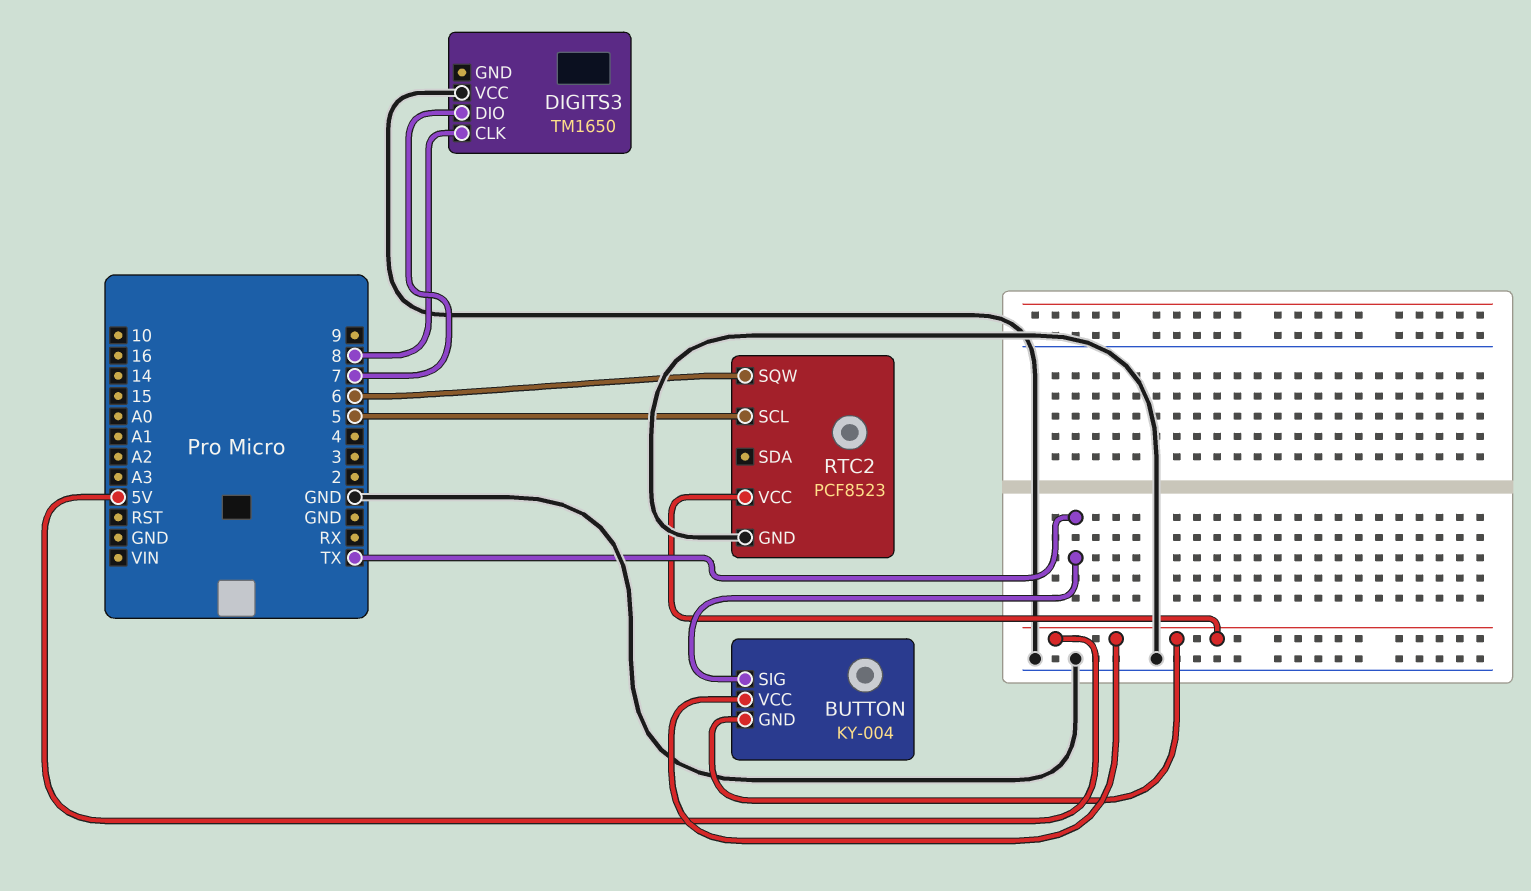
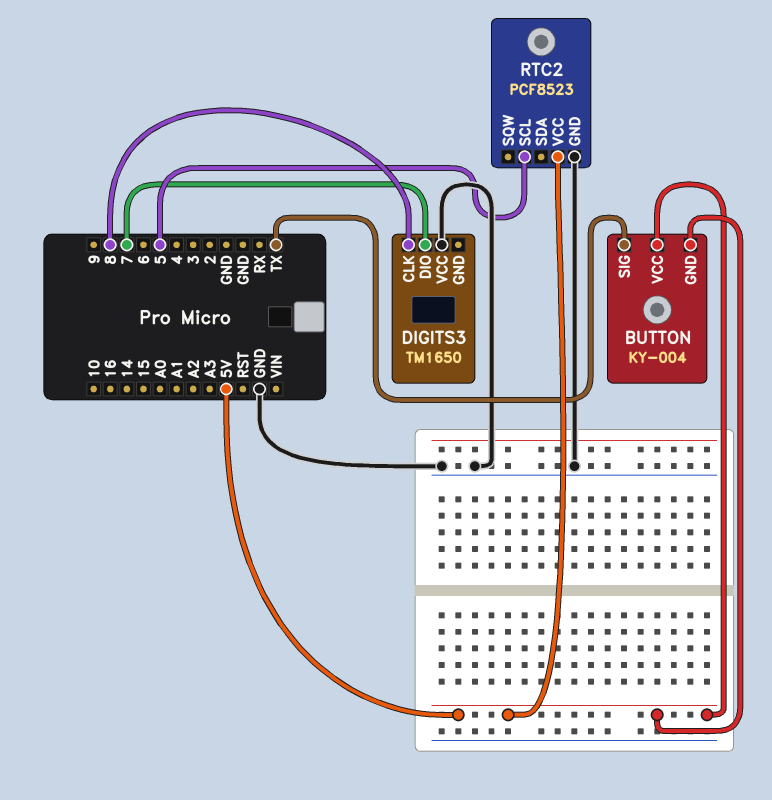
RTC2 pin SQW: 6 -> none

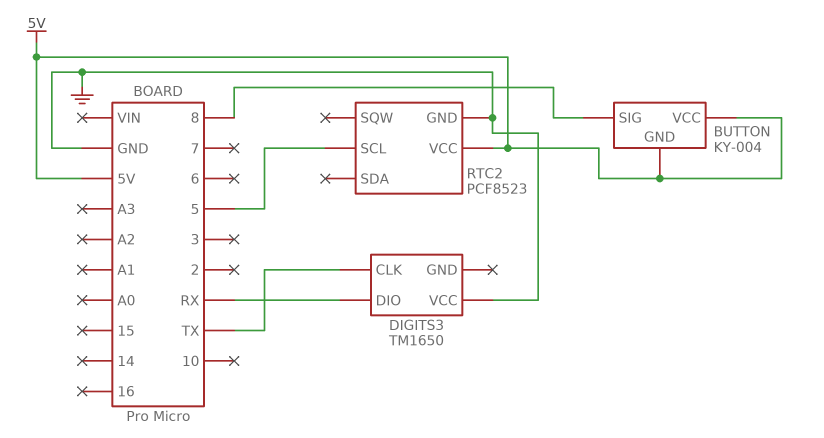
BUTTON pin SIG: TX -> 8
DIGITS3 pin CLK: 8 -> TX
DIGITS3 pin DIO: 7 -> RX

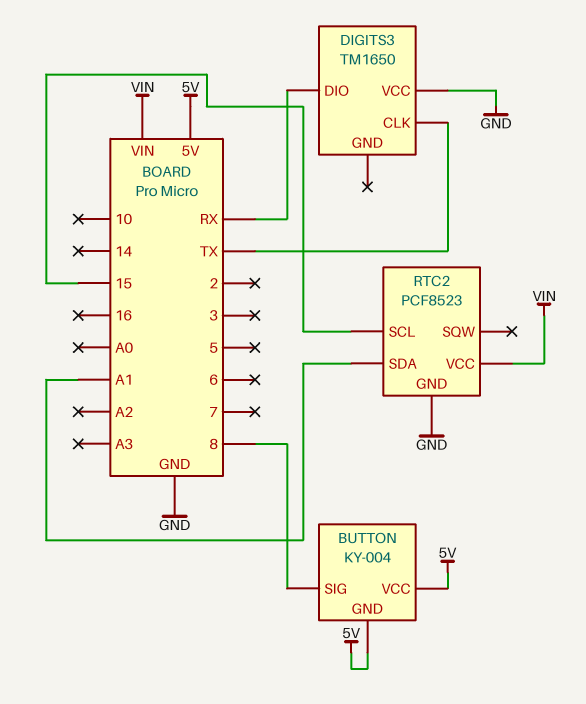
RTC2 pin SCL: 5 -> 15
RTC2 pin SDA: none -> A1
RTC2 pin VCC: 5V -> VIN

